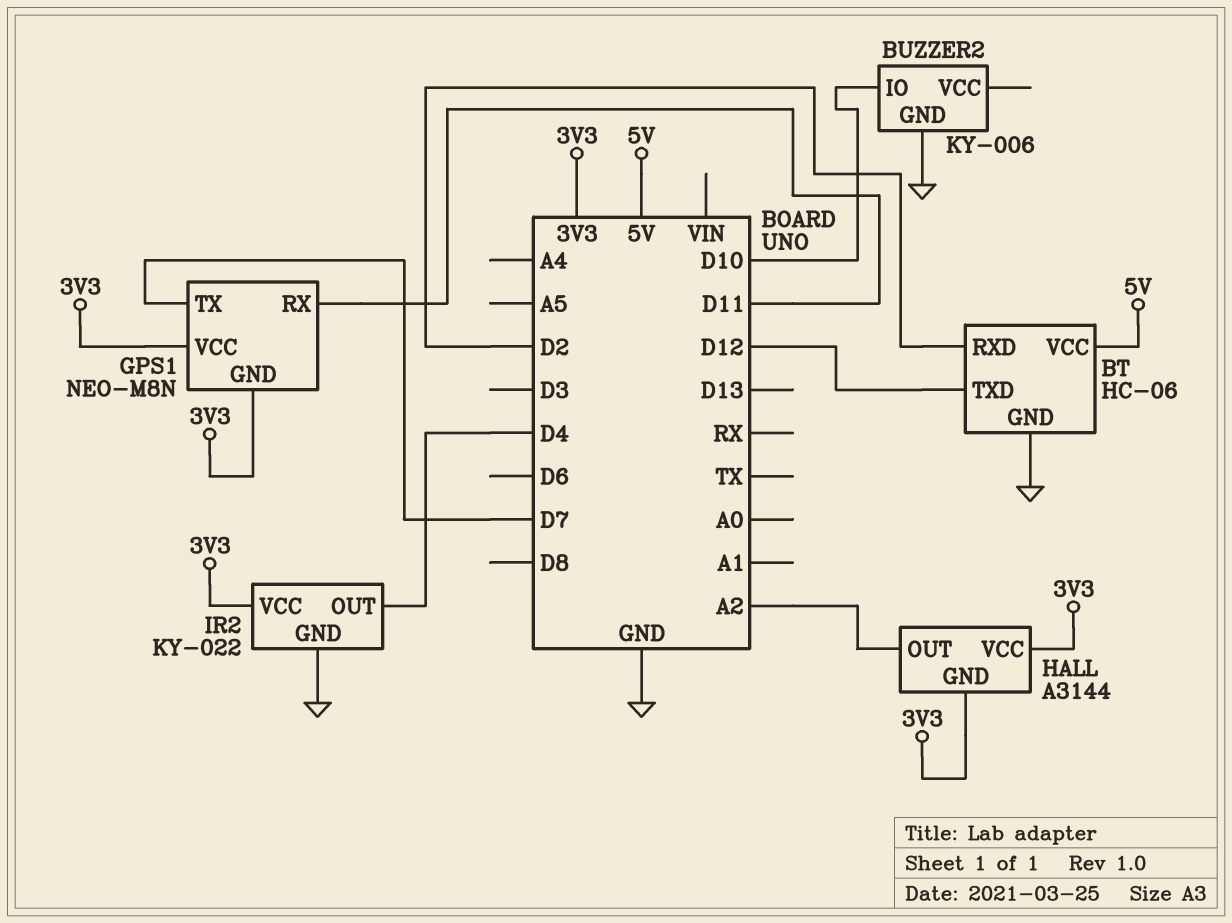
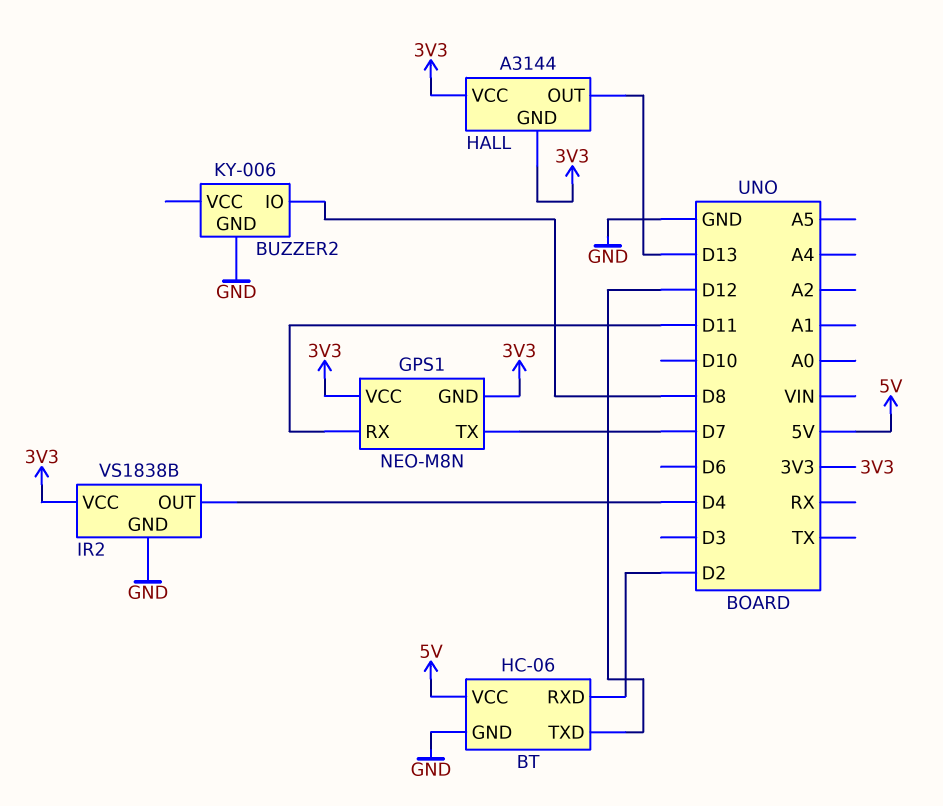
BUZZER2 pin IO: D10 -> D8
HALL pin OUT: A2 -> D13
IR2: KY-022 -> VS1838B

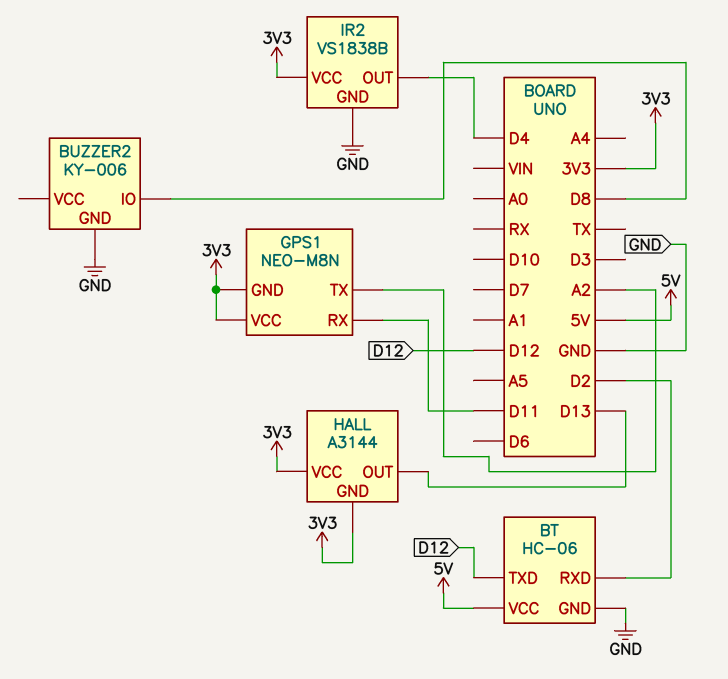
GPS1 pin TX: D7 -> A2

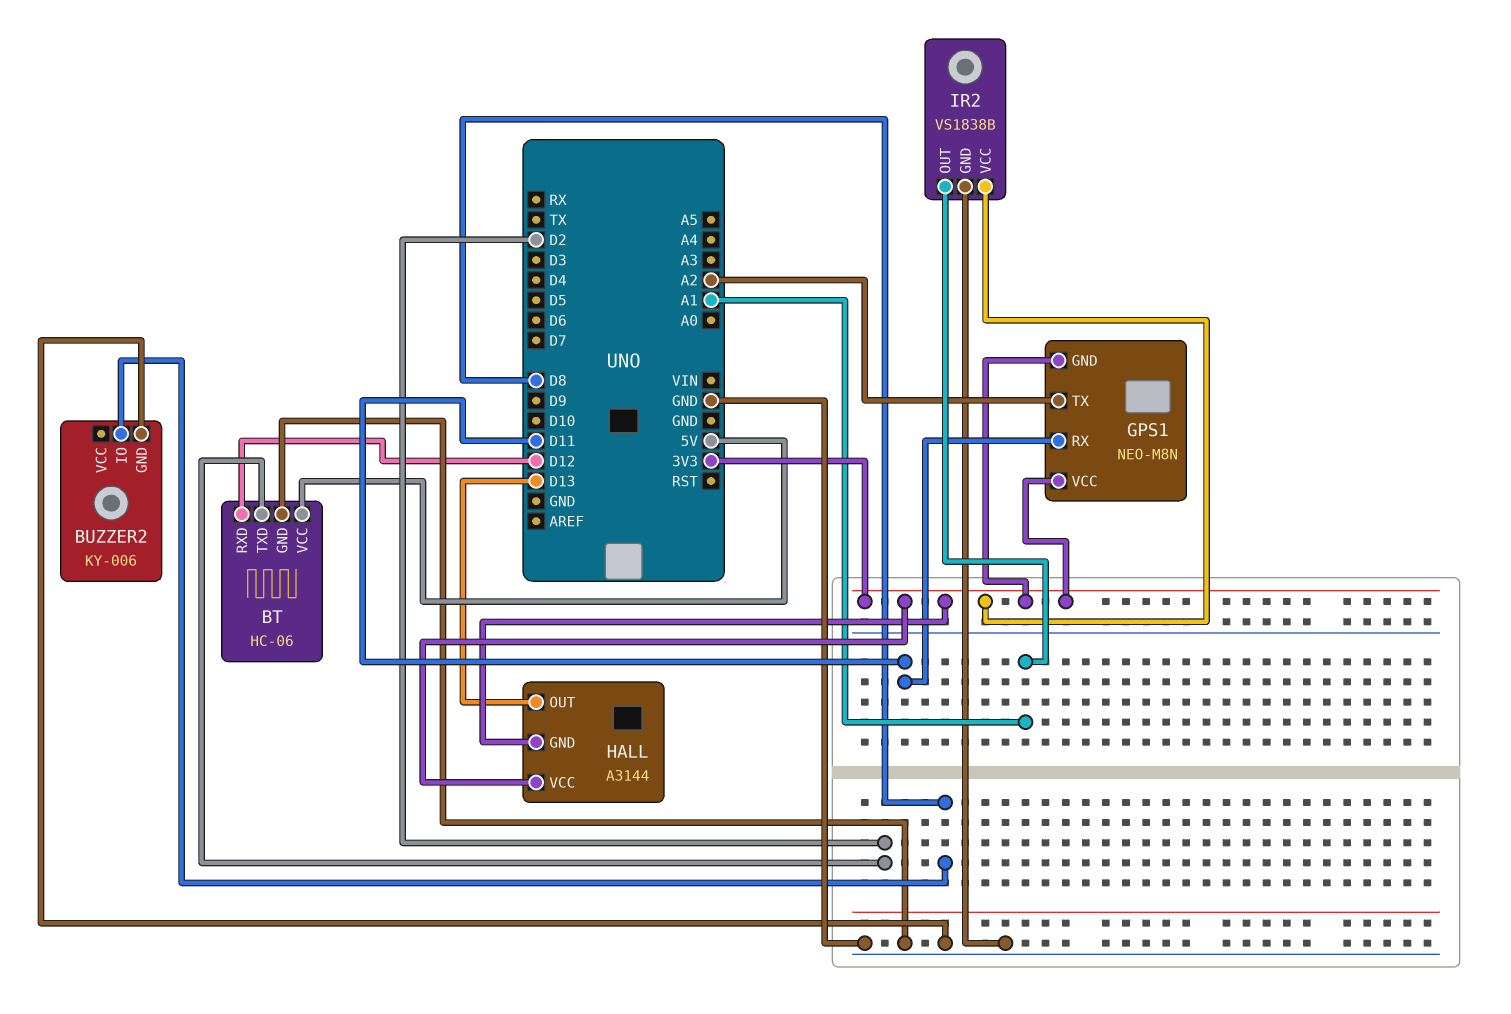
BT pin RXD: D2 -> D12
BT pin TXD: D12 -> D2
IR2 pin OUT: D4 -> A1

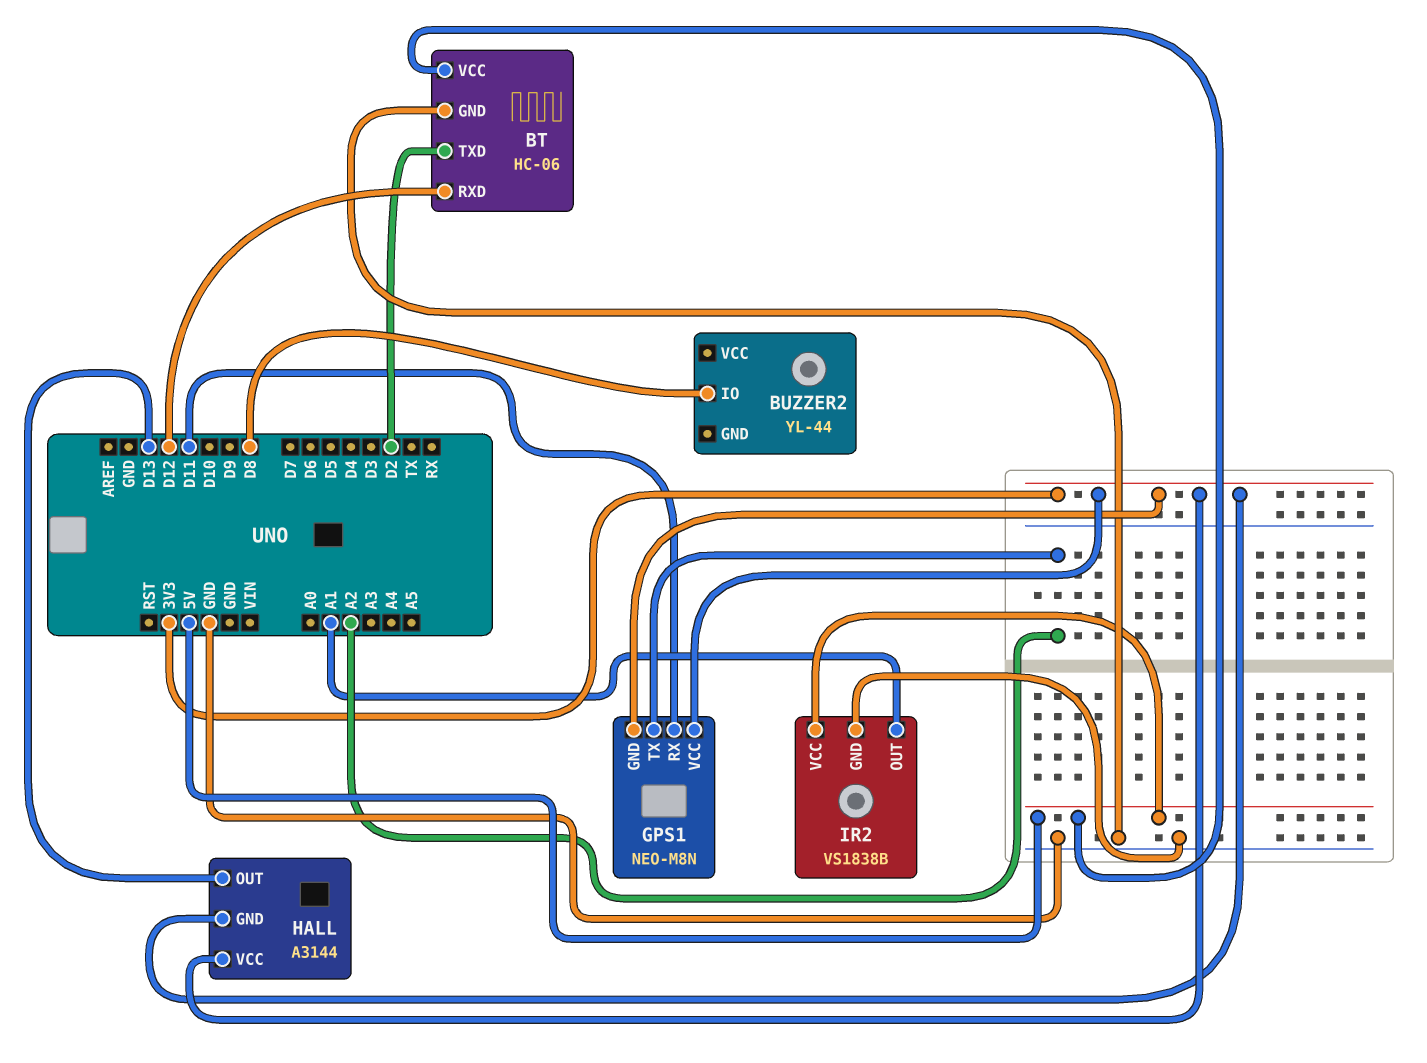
BUZZER2: KY-006 -> YL-44
BUZZER2 pin GND: GND -> none
IR2 pin VCC: 3V3 -> 5V

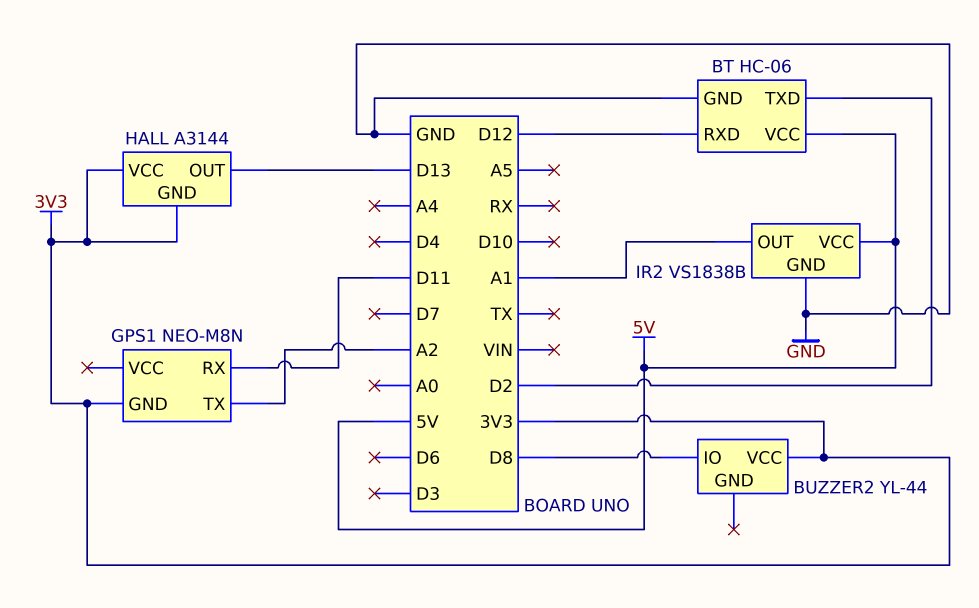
BUZZER2 pin VCC: none -> 3V3
GPS1 pin VCC: 3V3 -> none

